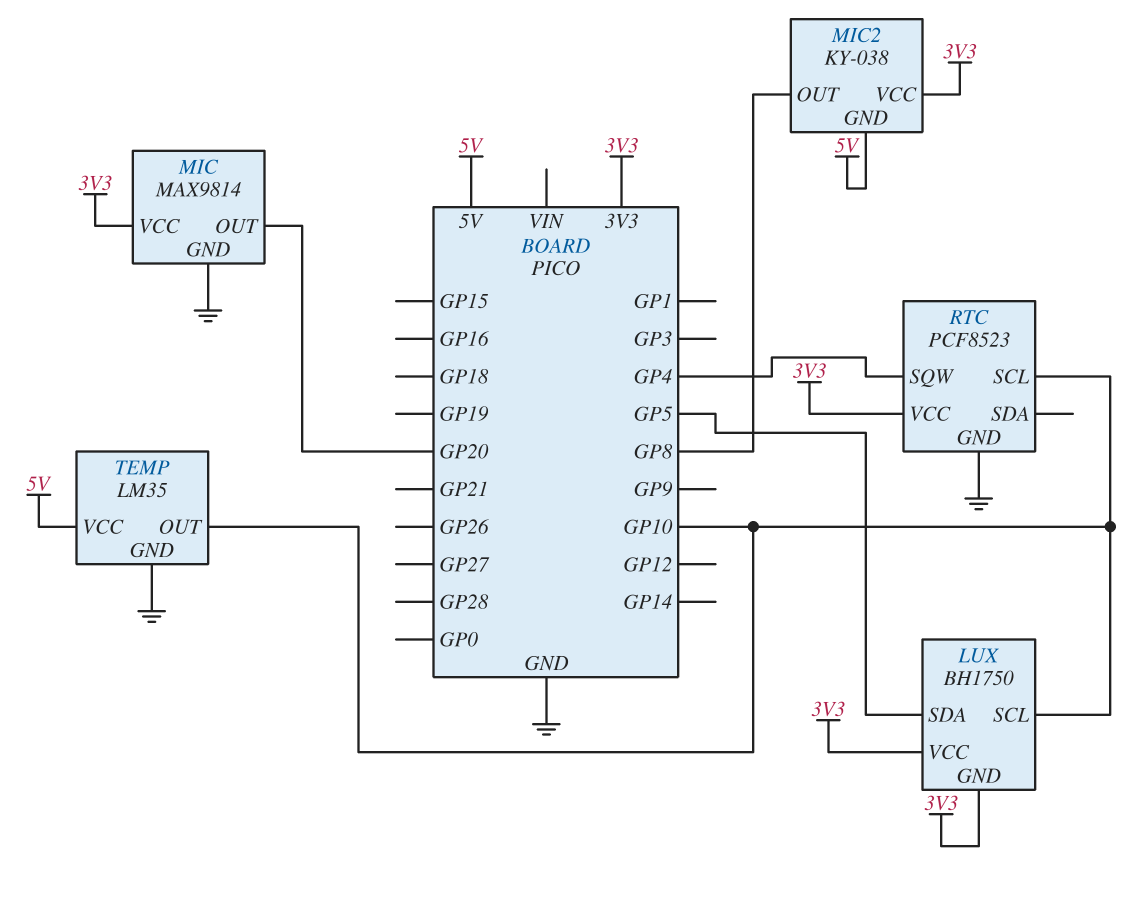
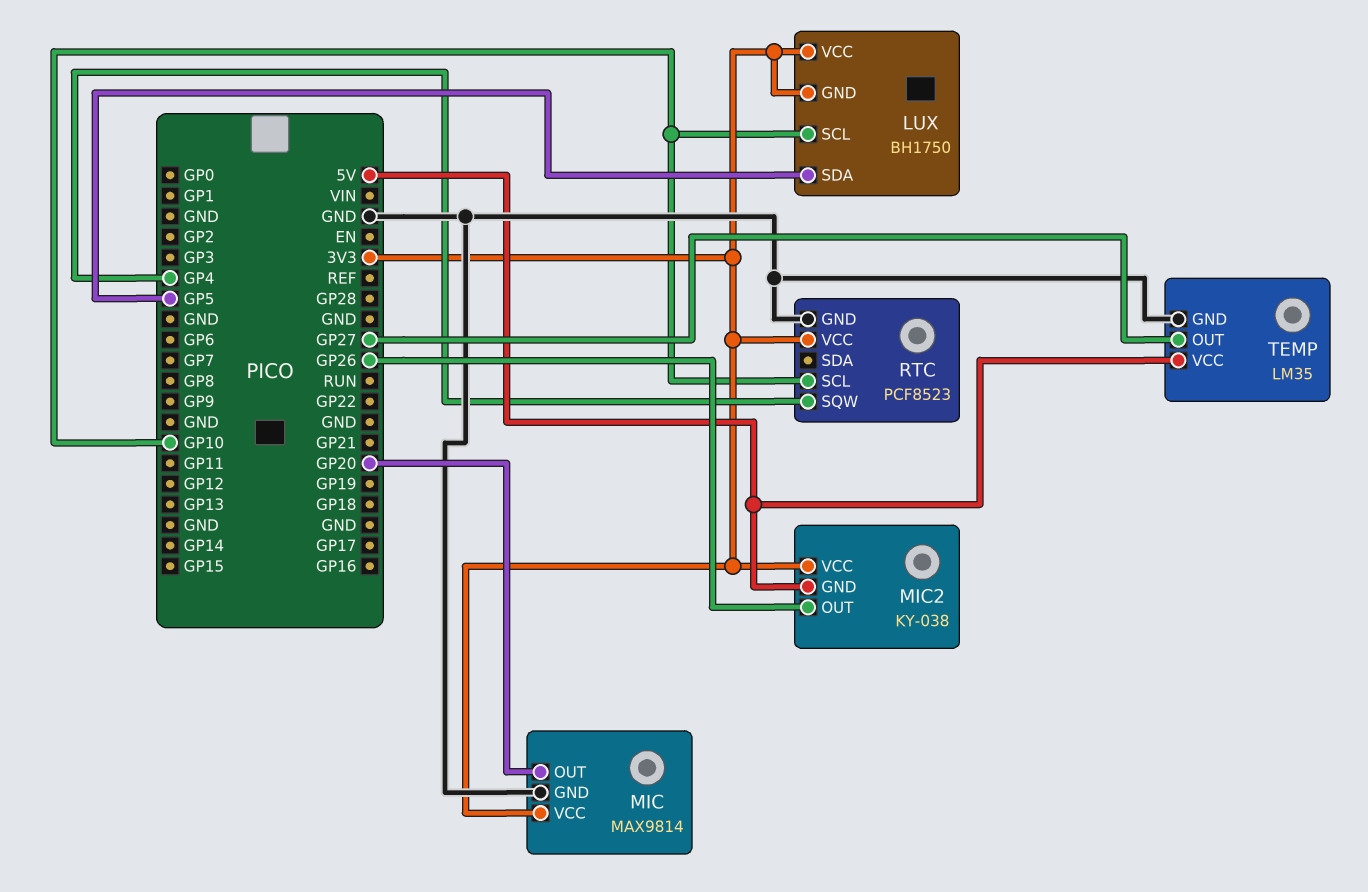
MIC2 pin OUT: GP8 -> GP26
TEMP pin OUT: GP10 -> GP27

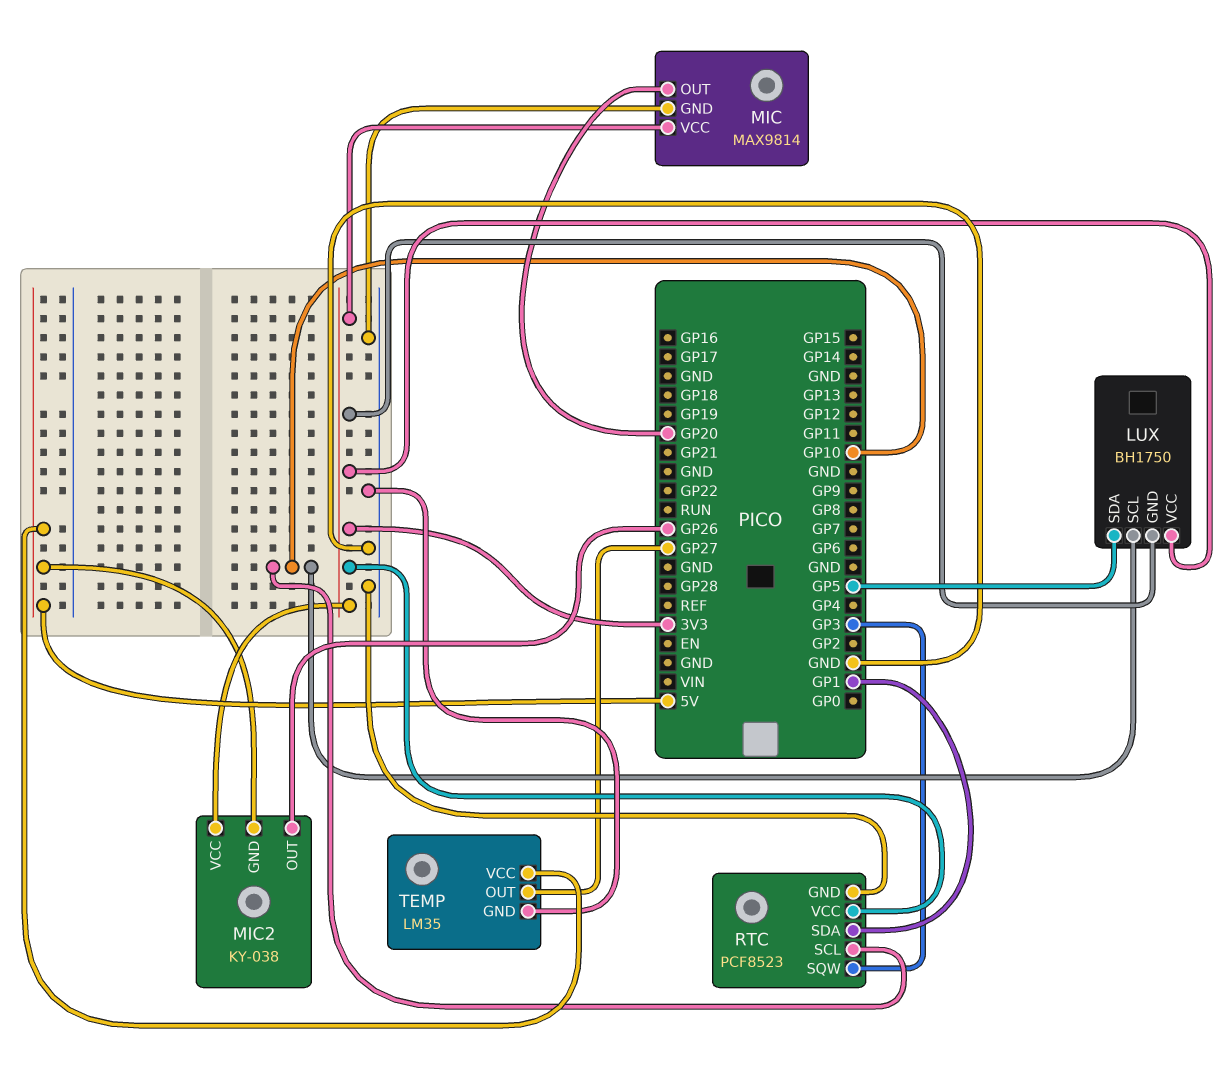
RTC pin SDA: none -> GP1
RTC pin SQW: GP4 -> GP3

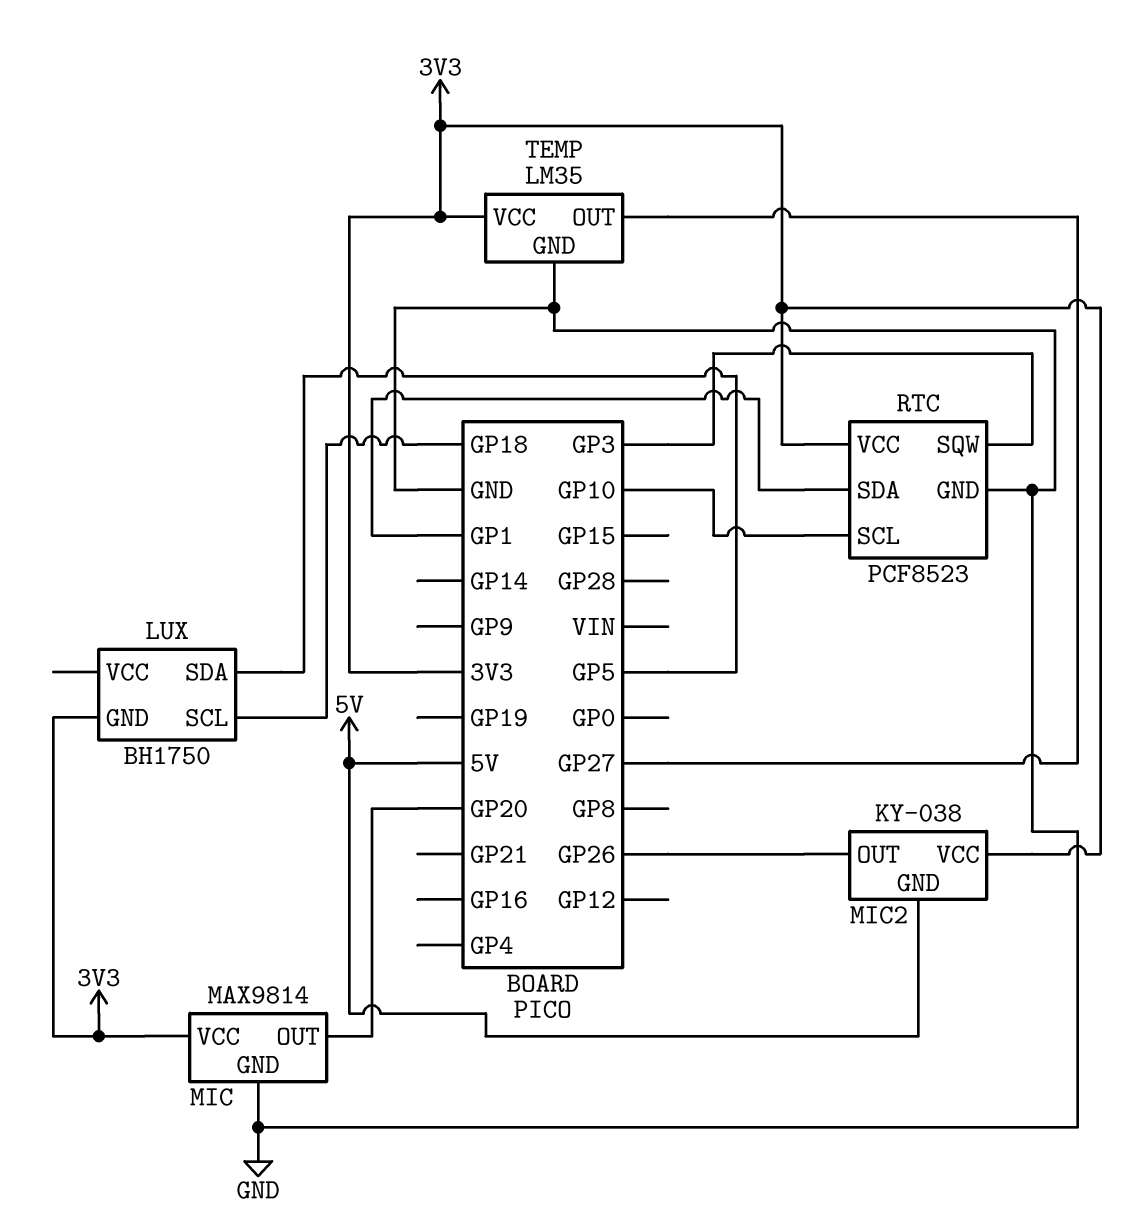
LUX pin SCL: GP10 -> GP18
LUX pin VCC: 3V3 -> none
TEMP pin VCC: 5V -> 3V3

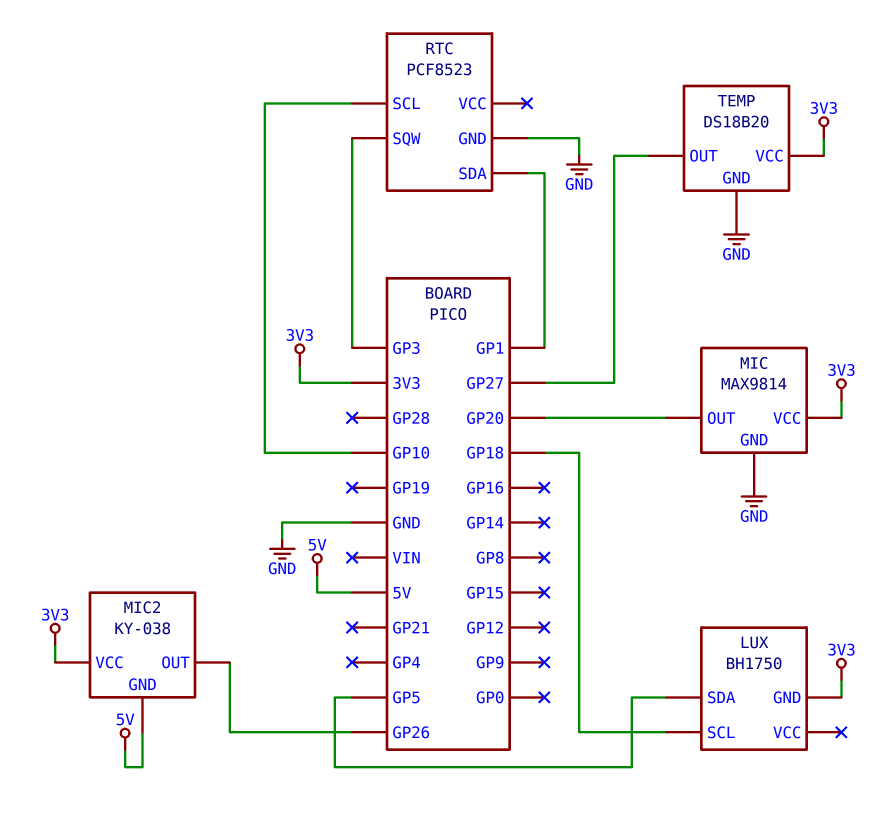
RTC pin VCC: 3V3 -> none
TEMP: LM35 -> DS18B20

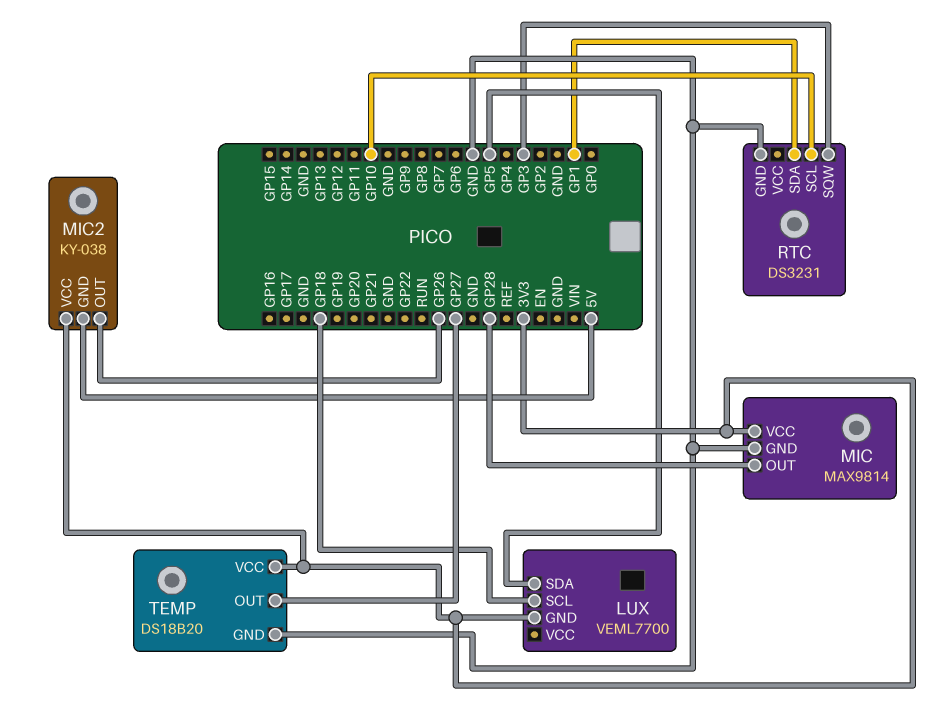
LUX: BH1750 -> VEML7700
MIC pin OUT: GP20 -> GP28
RTC: PCF8523 -> DS3231

